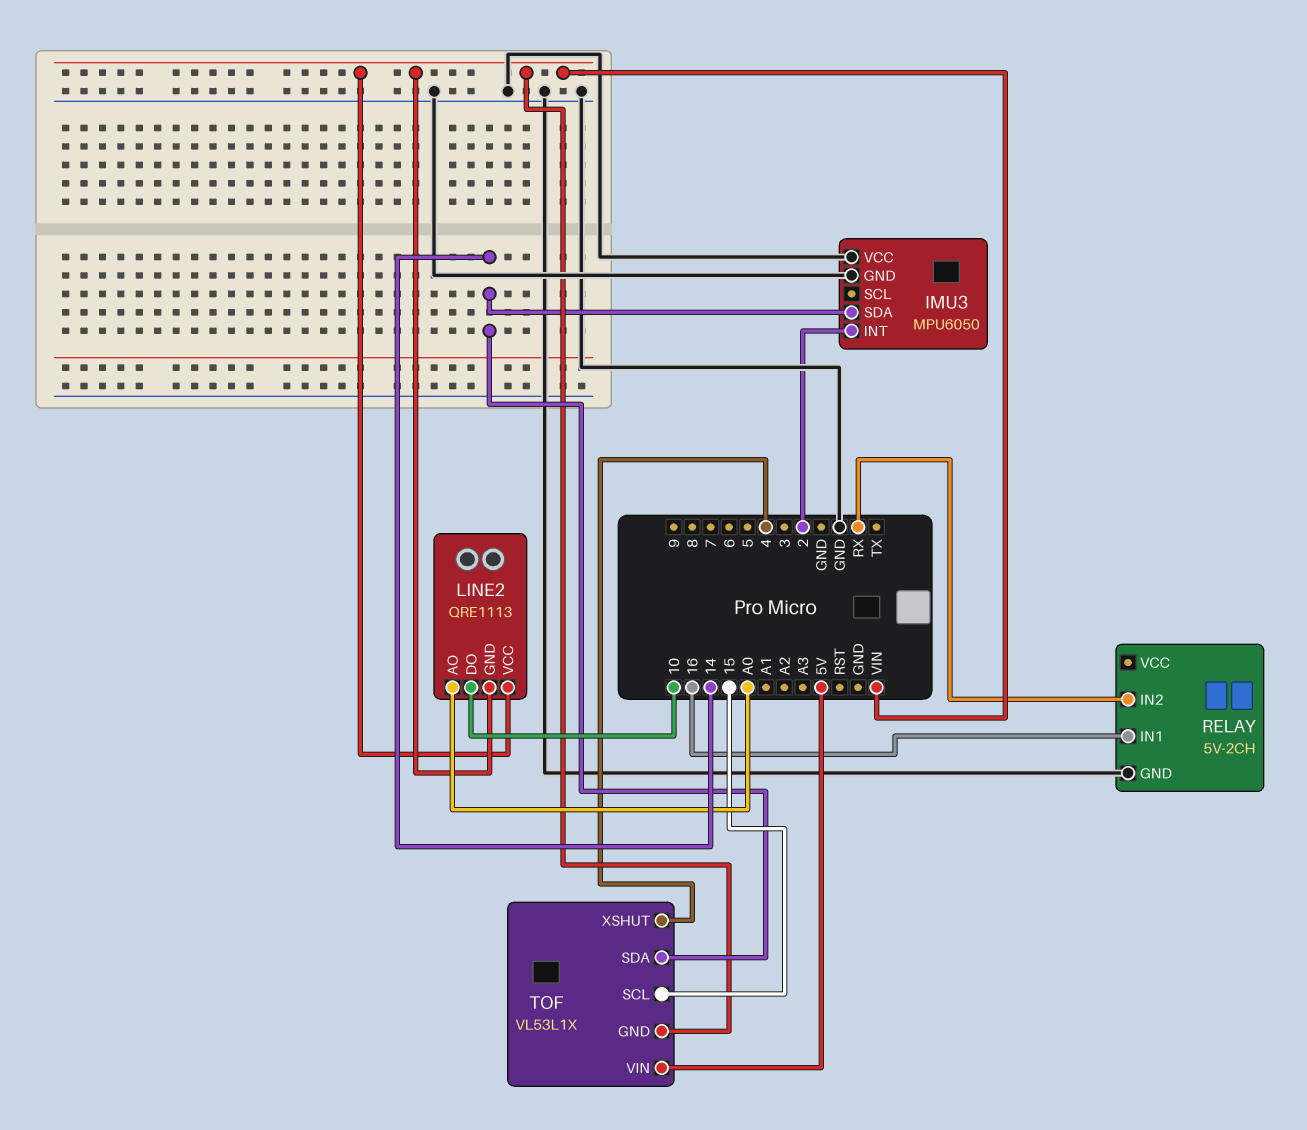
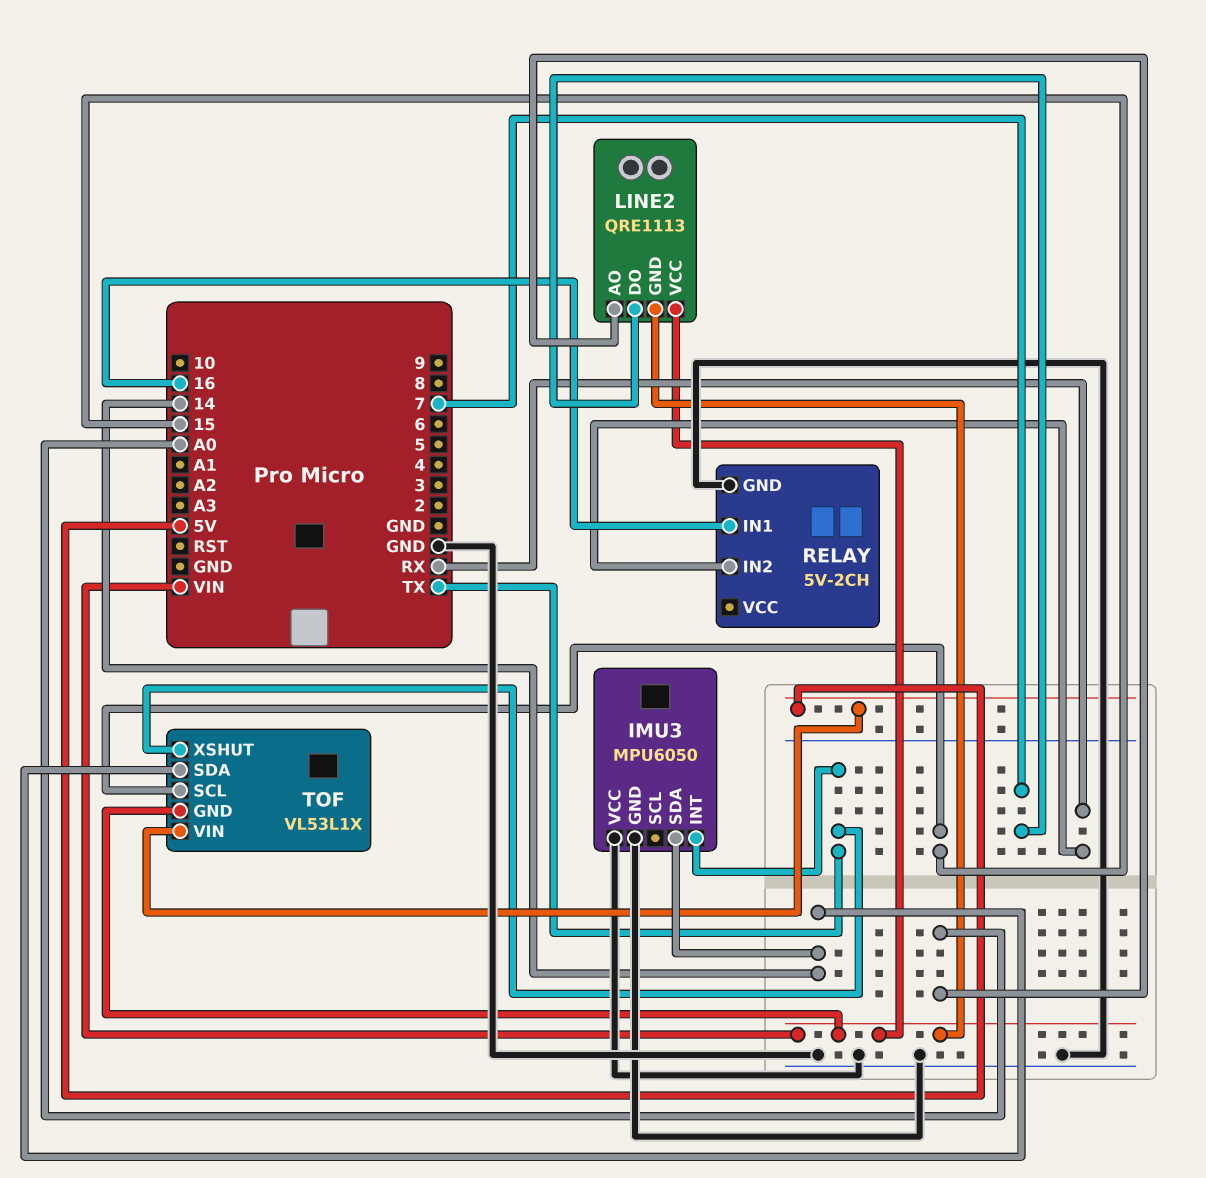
IMU3 pin INT: 2 -> TX
LINE2 pin DO: 10 -> 7
TOF pin XSHUT: 4 -> TX

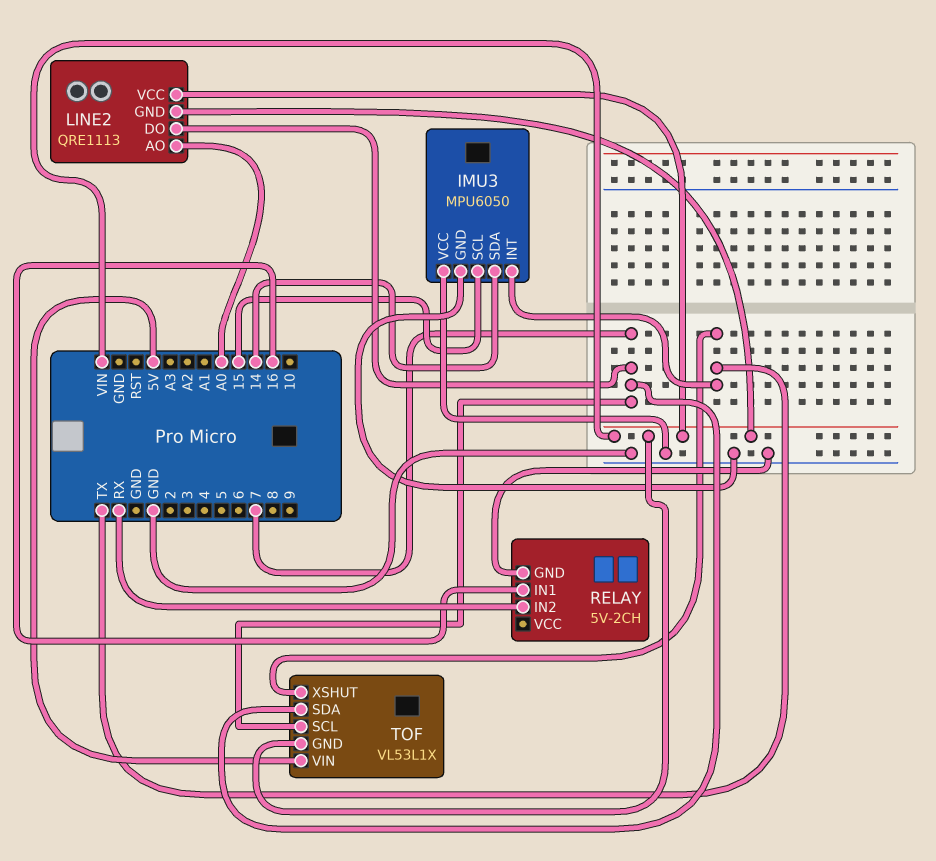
IMU3 pin SCL: none -> 15
TOF pin SCL: 15 -> 7
TOF pin SDA: 14 -> 7

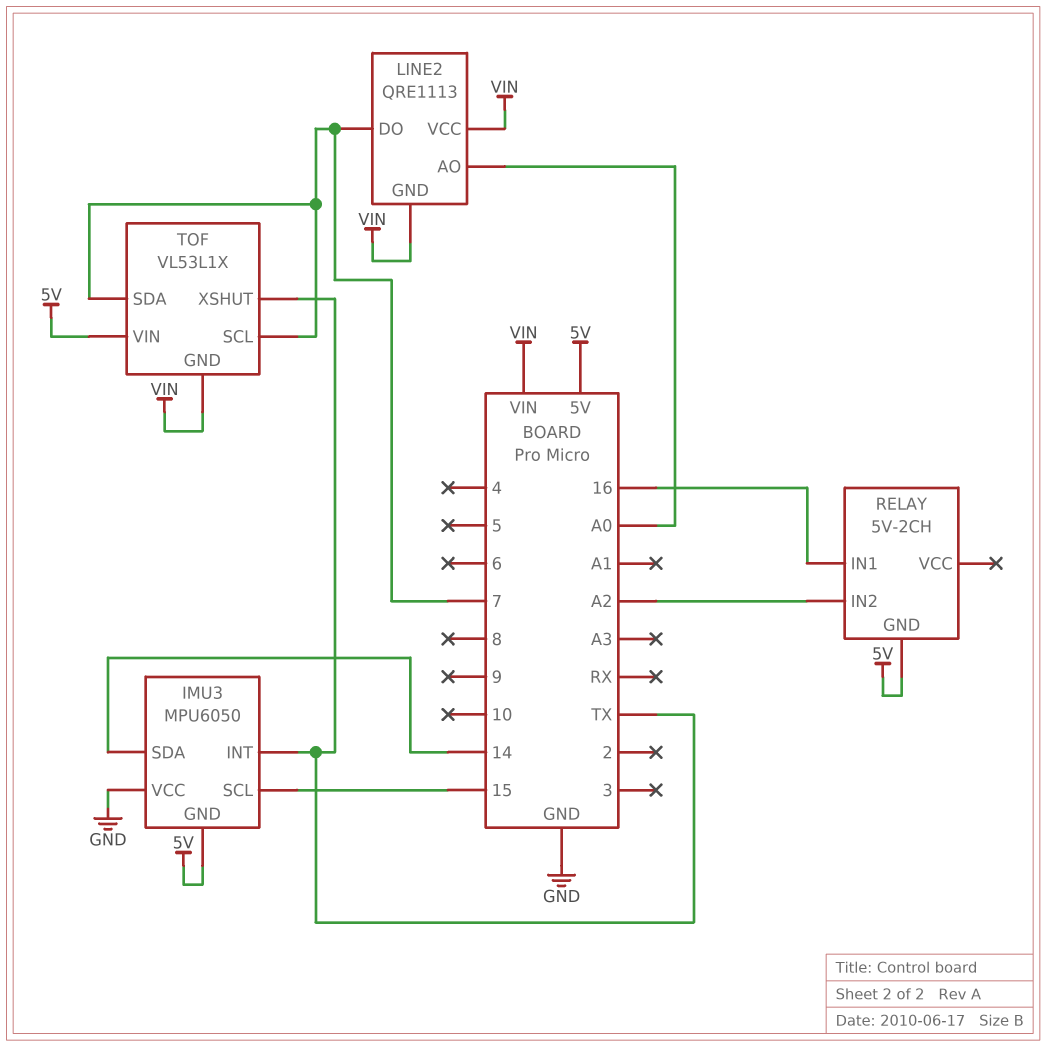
IMU3 pin GND: GND -> 5V
RELAY pin GND: GND -> 5V
RELAY pin IN2: RX -> A2

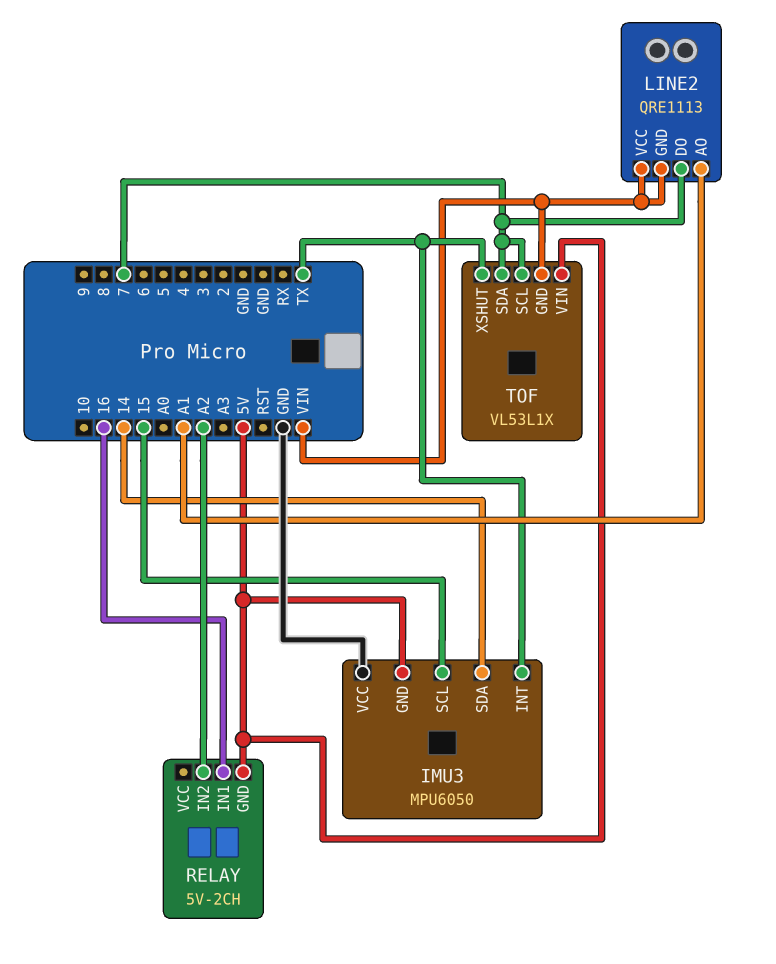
LINE2 pin AO: A0 -> A1

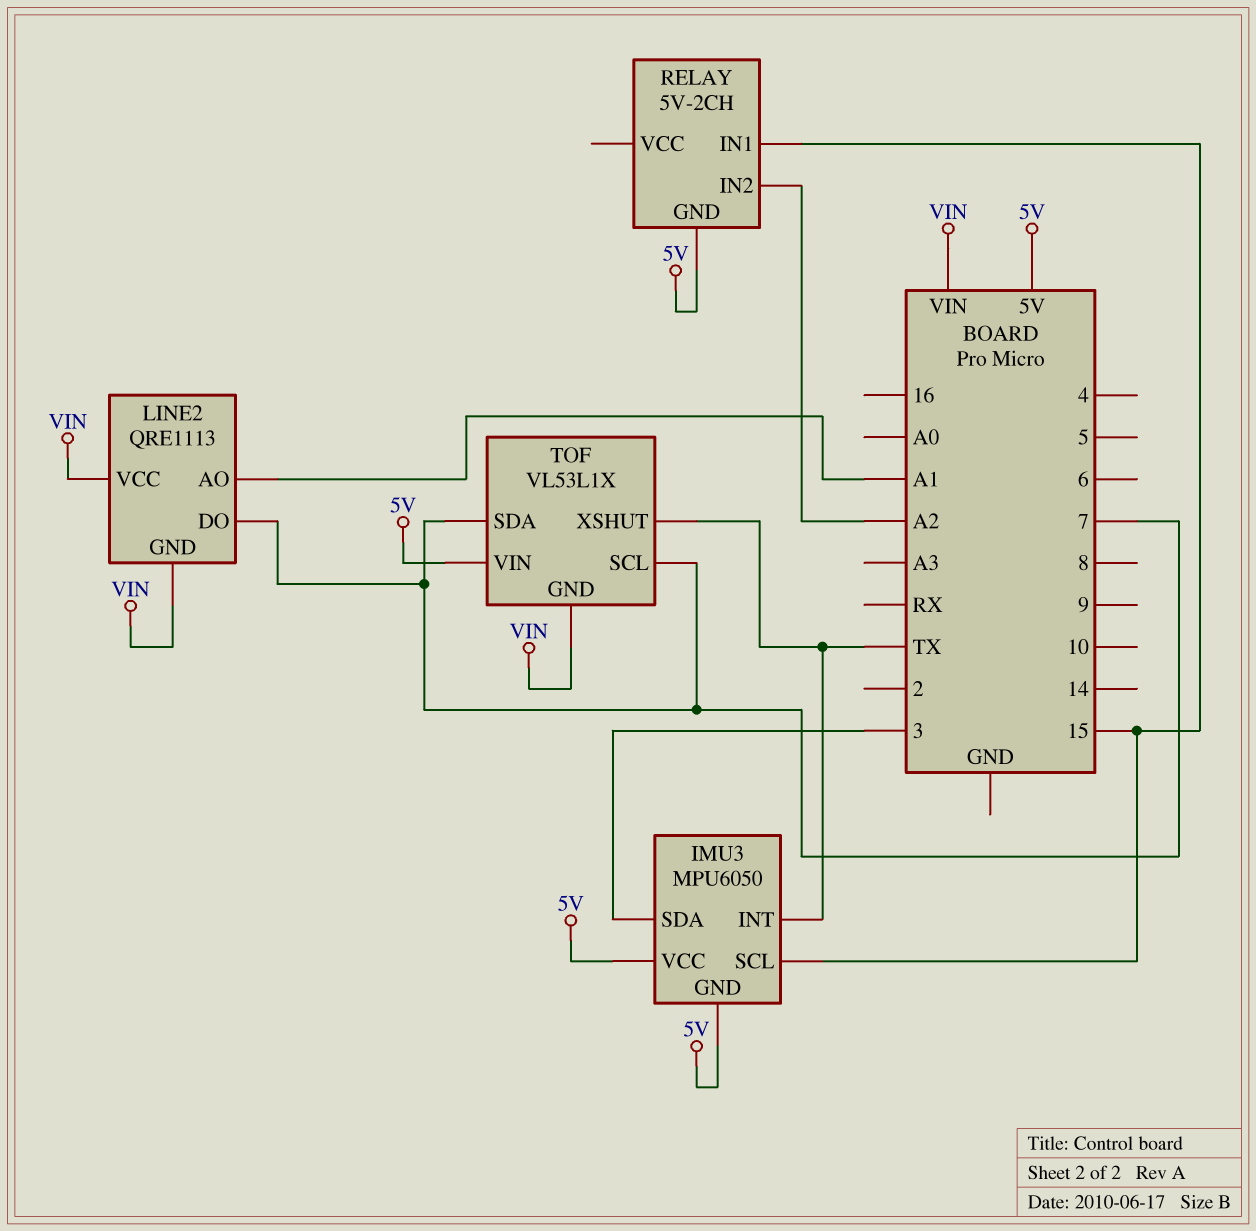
IMU3 pin SDA: 14 -> 3
IMU3 pin VCC: GND -> 5V
RELAY pin IN1: 16 -> 15

